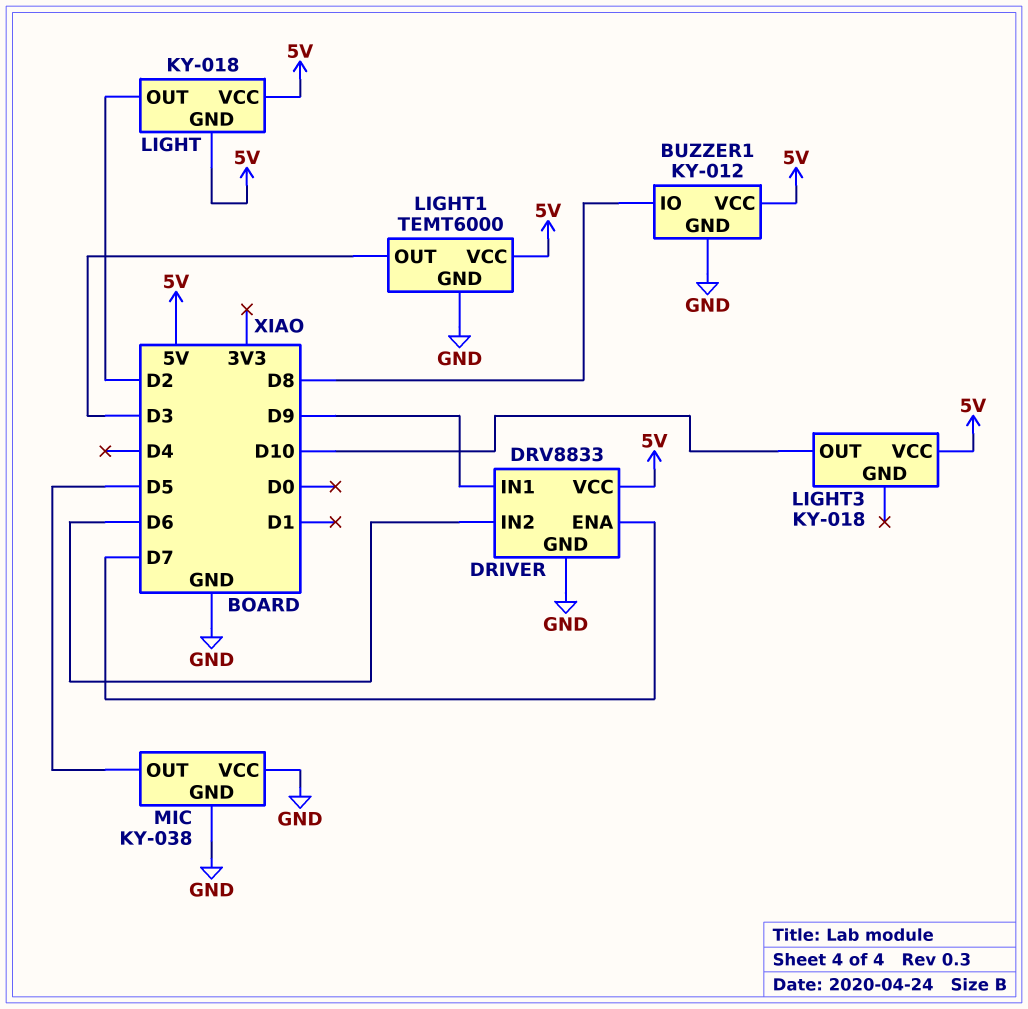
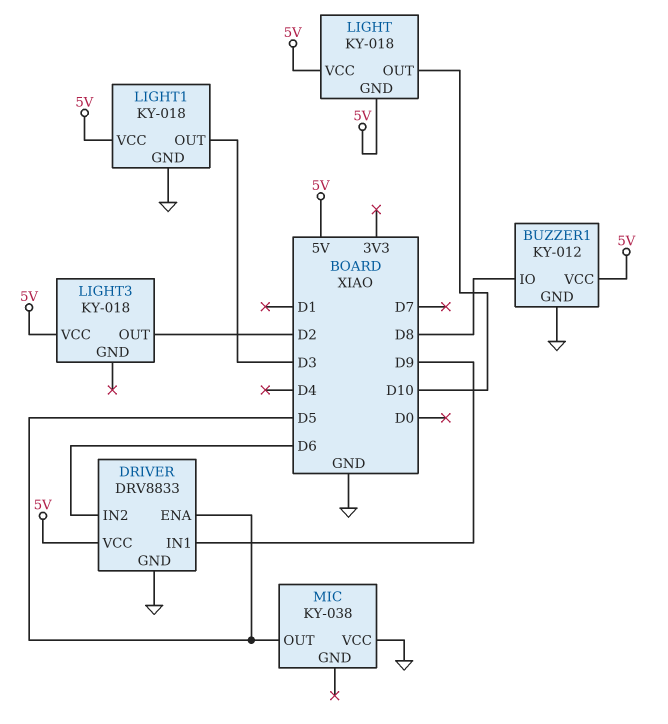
DRIVER pin ENA: D7 -> D5
LIGHT pin OUT: D2 -> D10
LIGHT1: TEMT6000 -> KY-018
LIGHT3 pin OUT: D10 -> D2
MIC pin GND: GND -> none

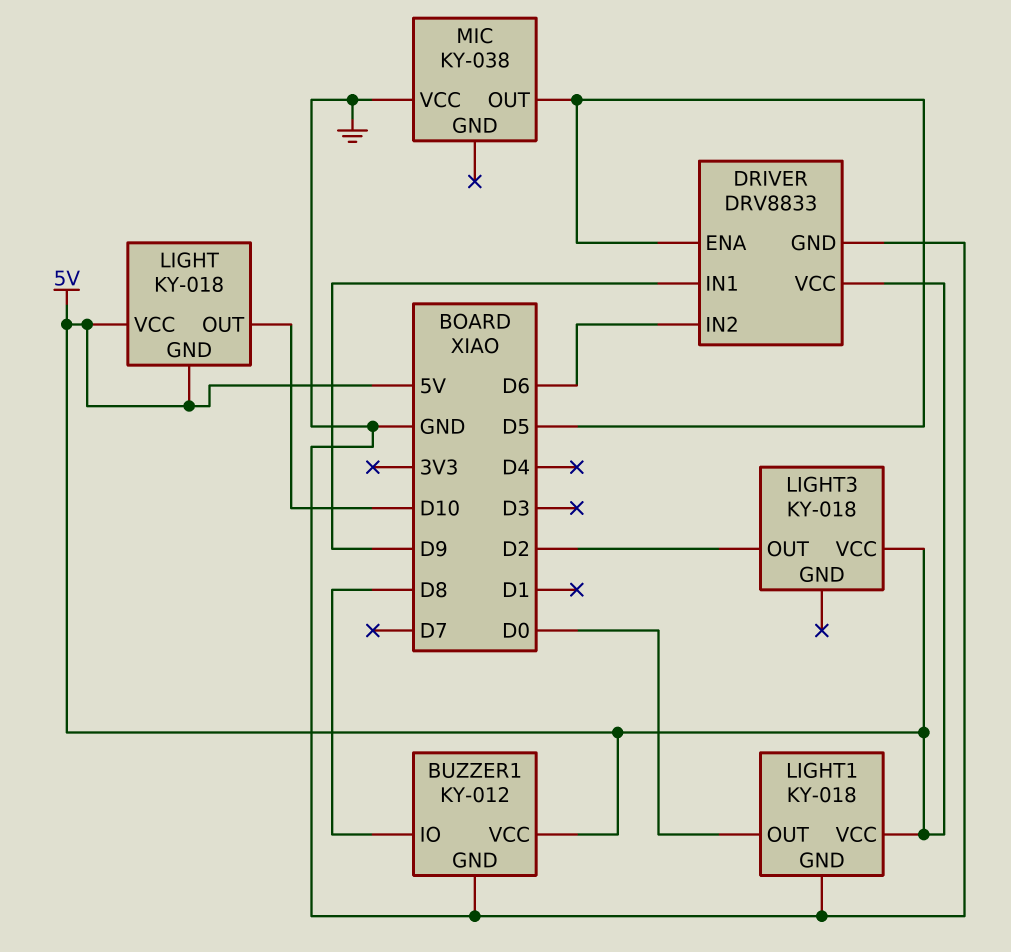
LIGHT1 pin OUT: D3 -> D0

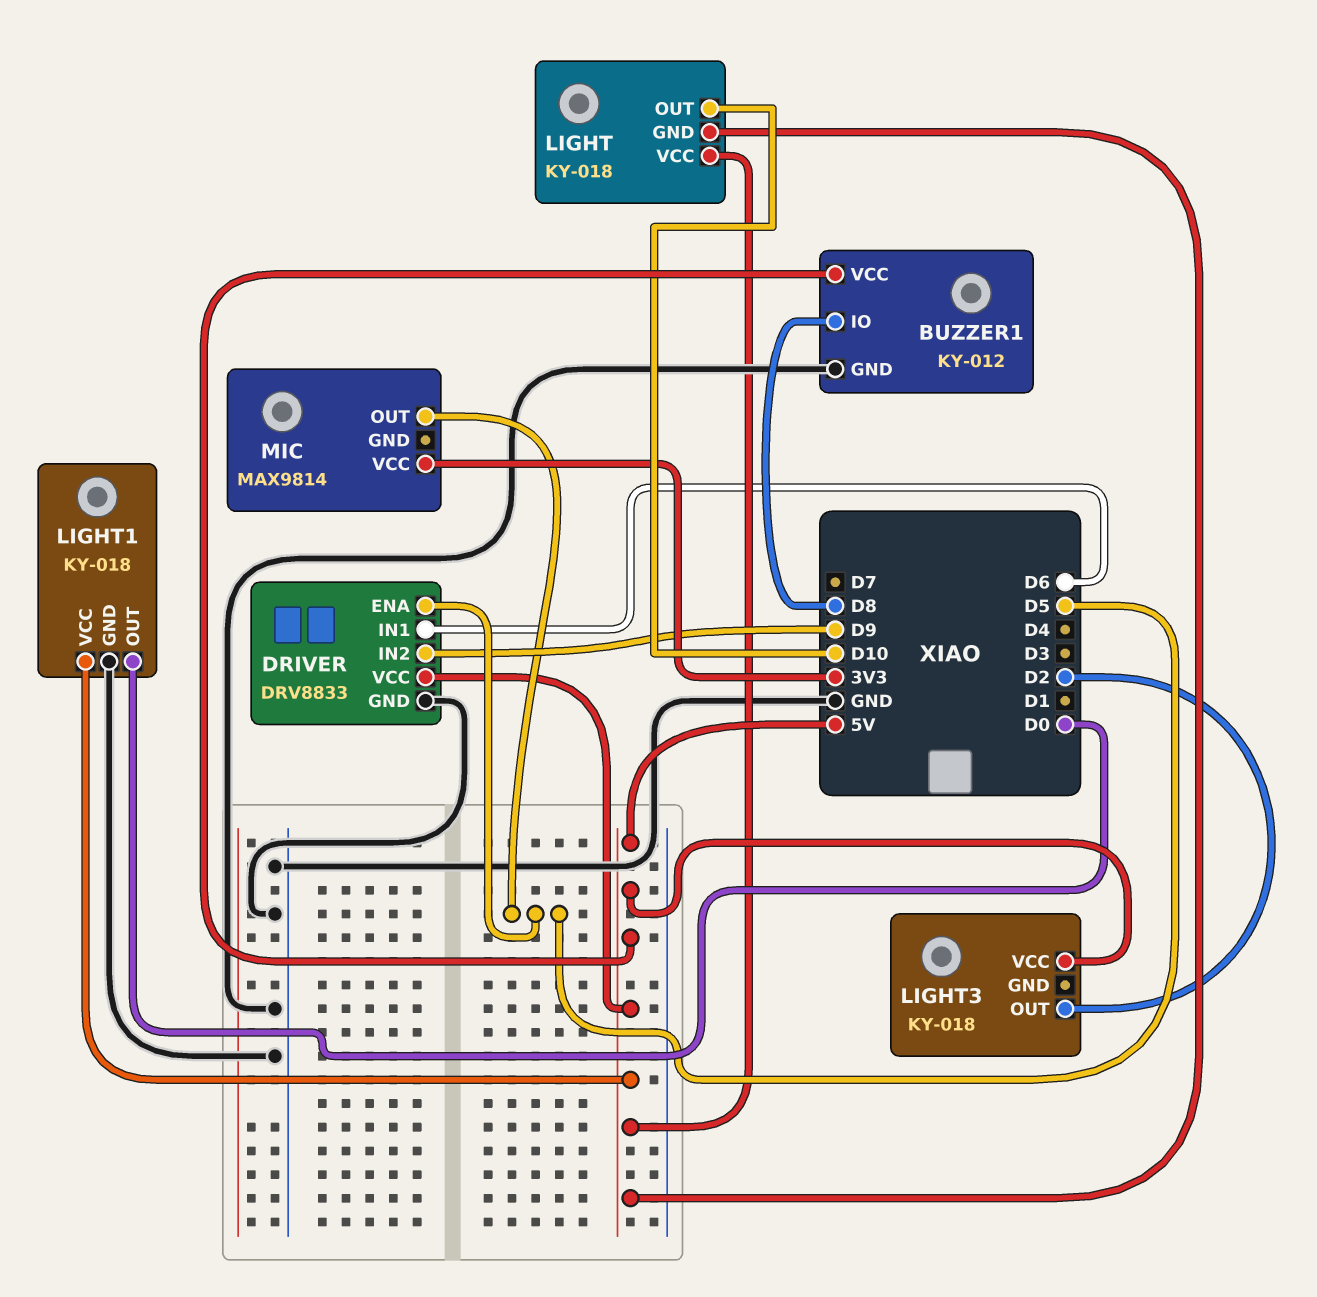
DRIVER pin IN1: D9 -> D6
DRIVER pin IN2: D6 -> D9
MIC: KY-038 -> MAX9814
MIC pin VCC: GND -> 3V3

